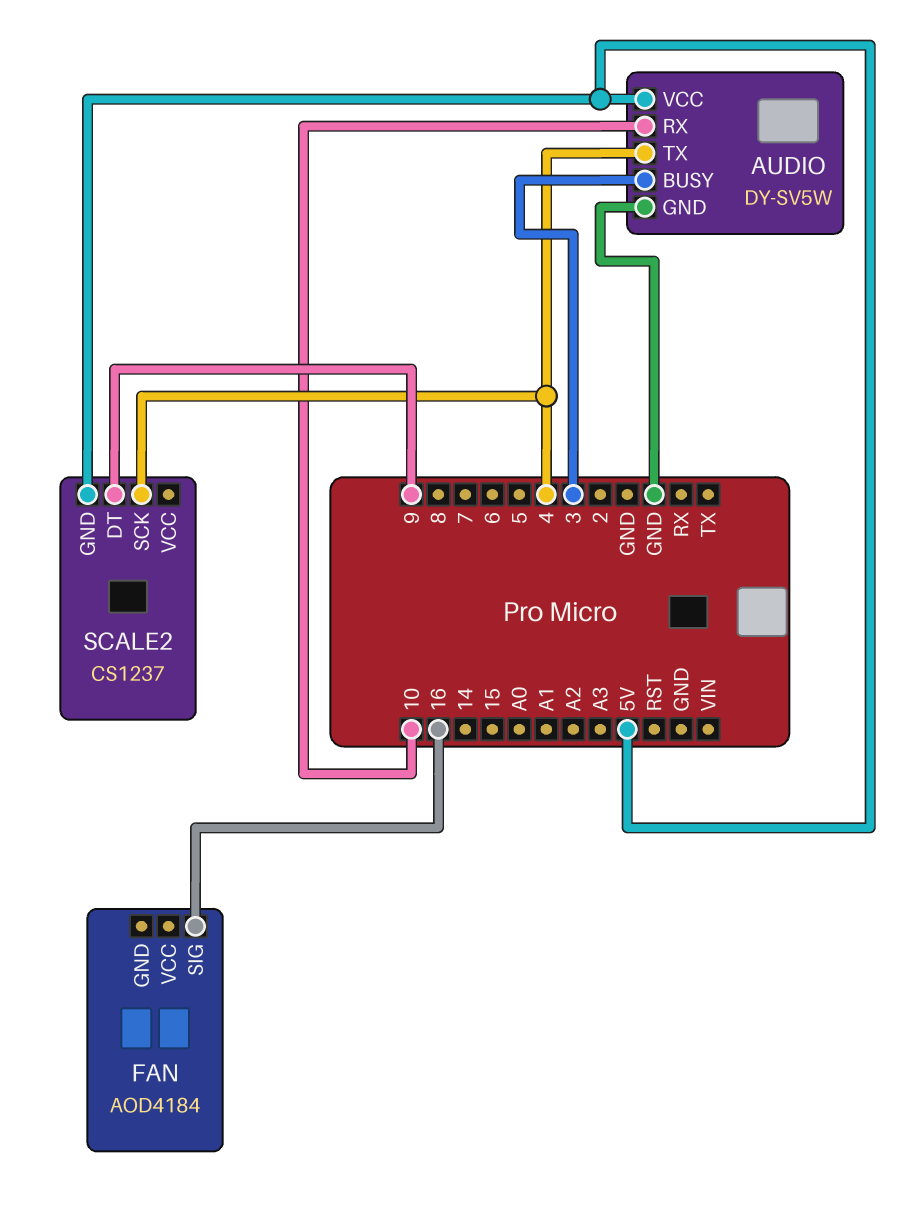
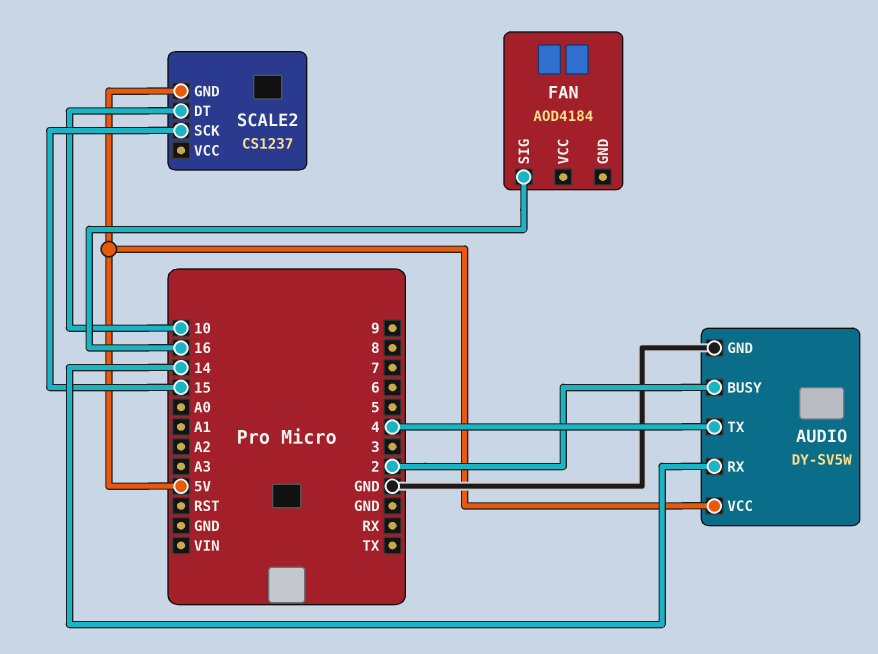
AUDIO pin BUSY: 3 -> 2
AUDIO pin RX: 10 -> 14
SCALE2 pin DT: 9 -> 10
SCALE2 pin SCK: 4 -> 15

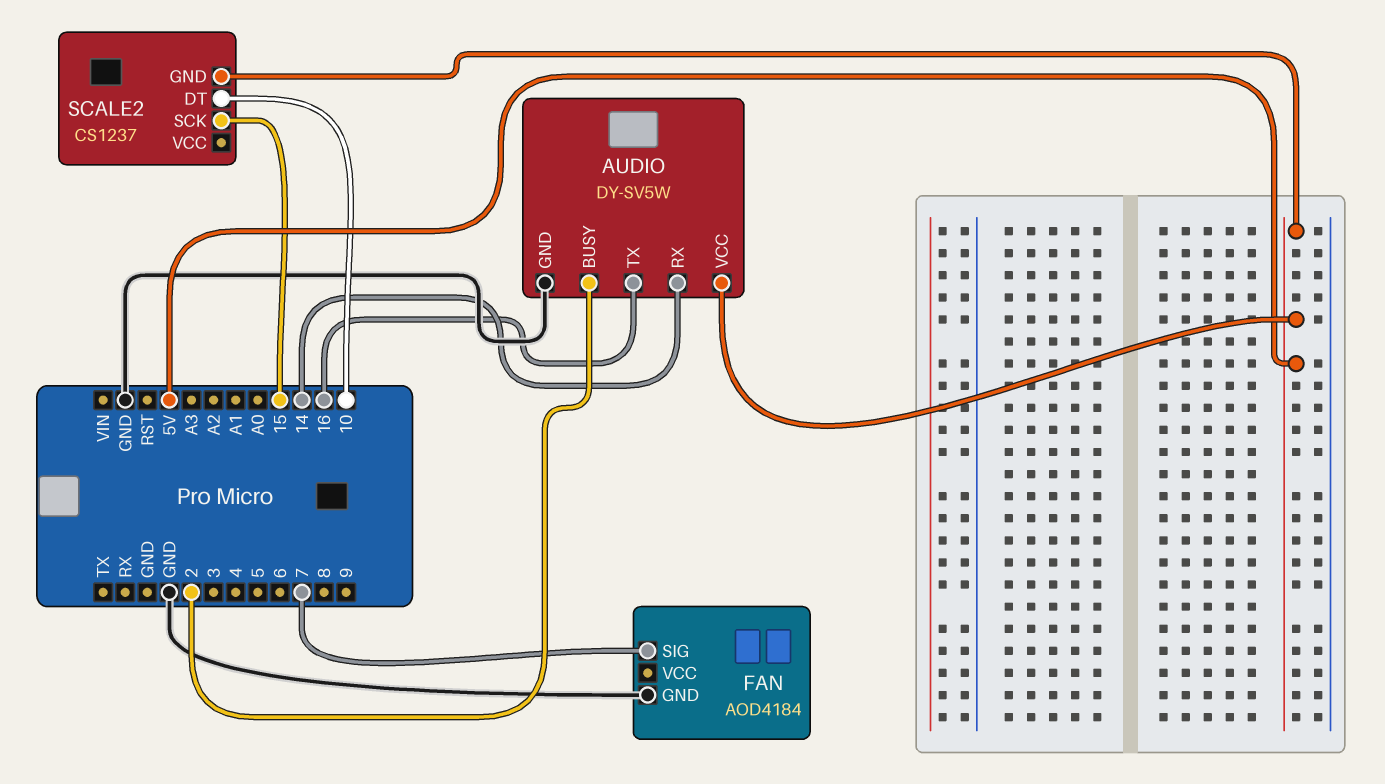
AUDIO pin TX: 4 -> 16
FAN pin GND: none -> GND
FAN pin SIG: 16 -> 7

